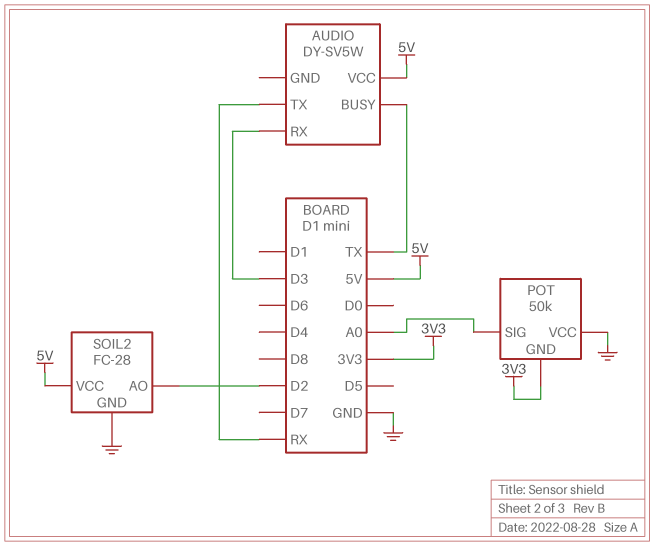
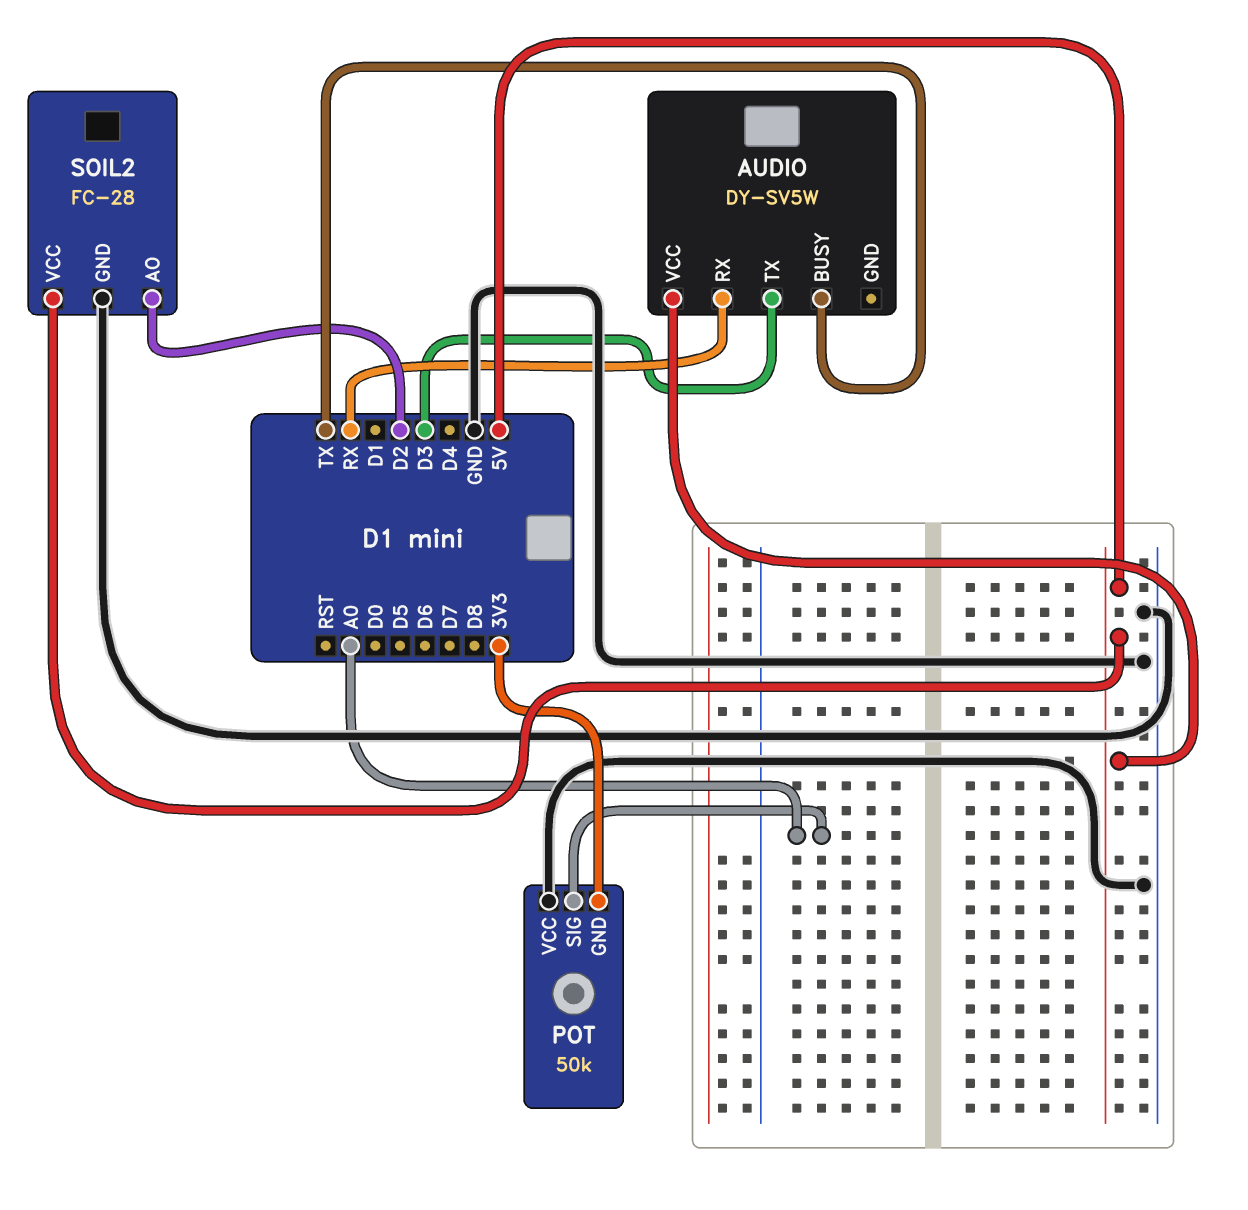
AUDIO pin RX: D3 -> RX
AUDIO pin TX: RX -> D3

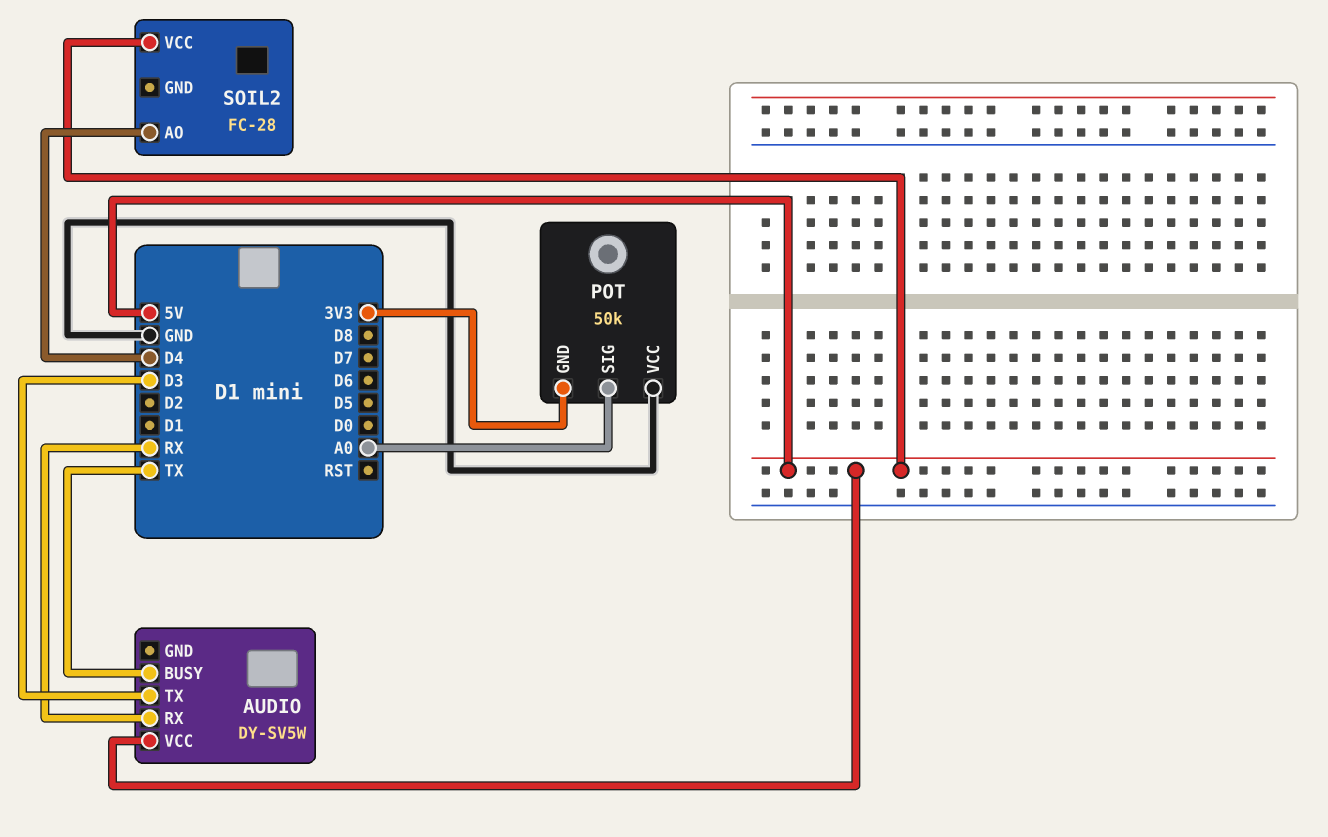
SOIL2 pin AO: D2 -> D4
SOIL2 pin GND: GND -> none

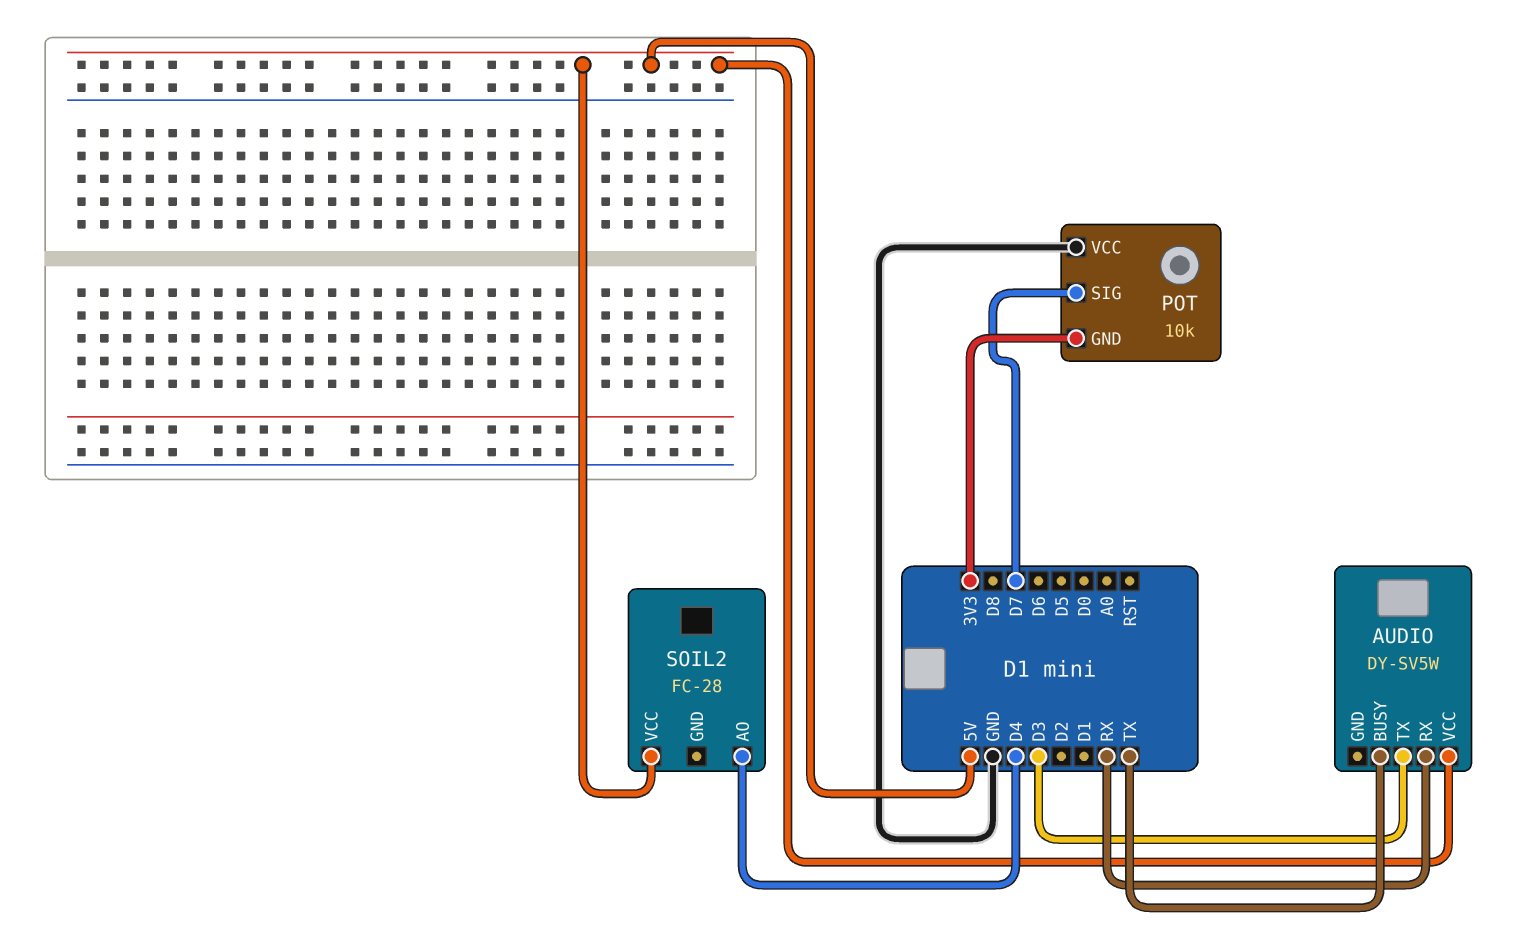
POT: 50k -> 10k
POT pin SIG: A0 -> D7

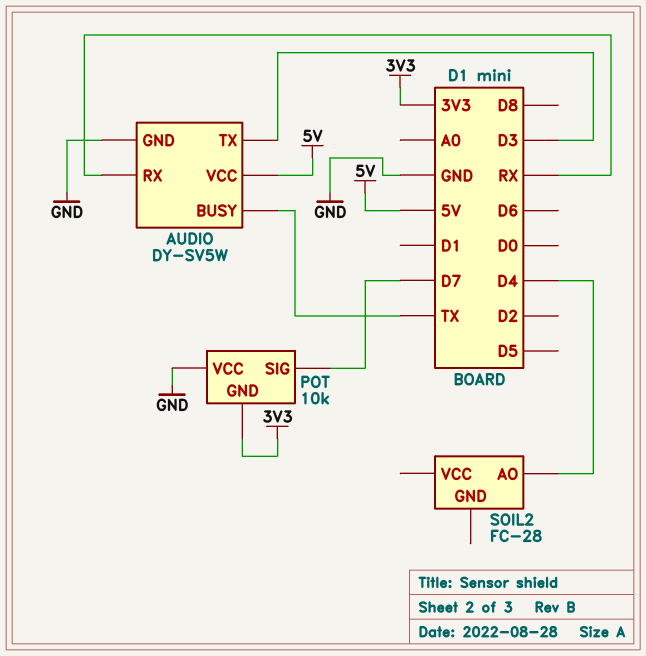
AUDIO pin GND: none -> GND
SOIL2 pin VCC: 5V -> none

